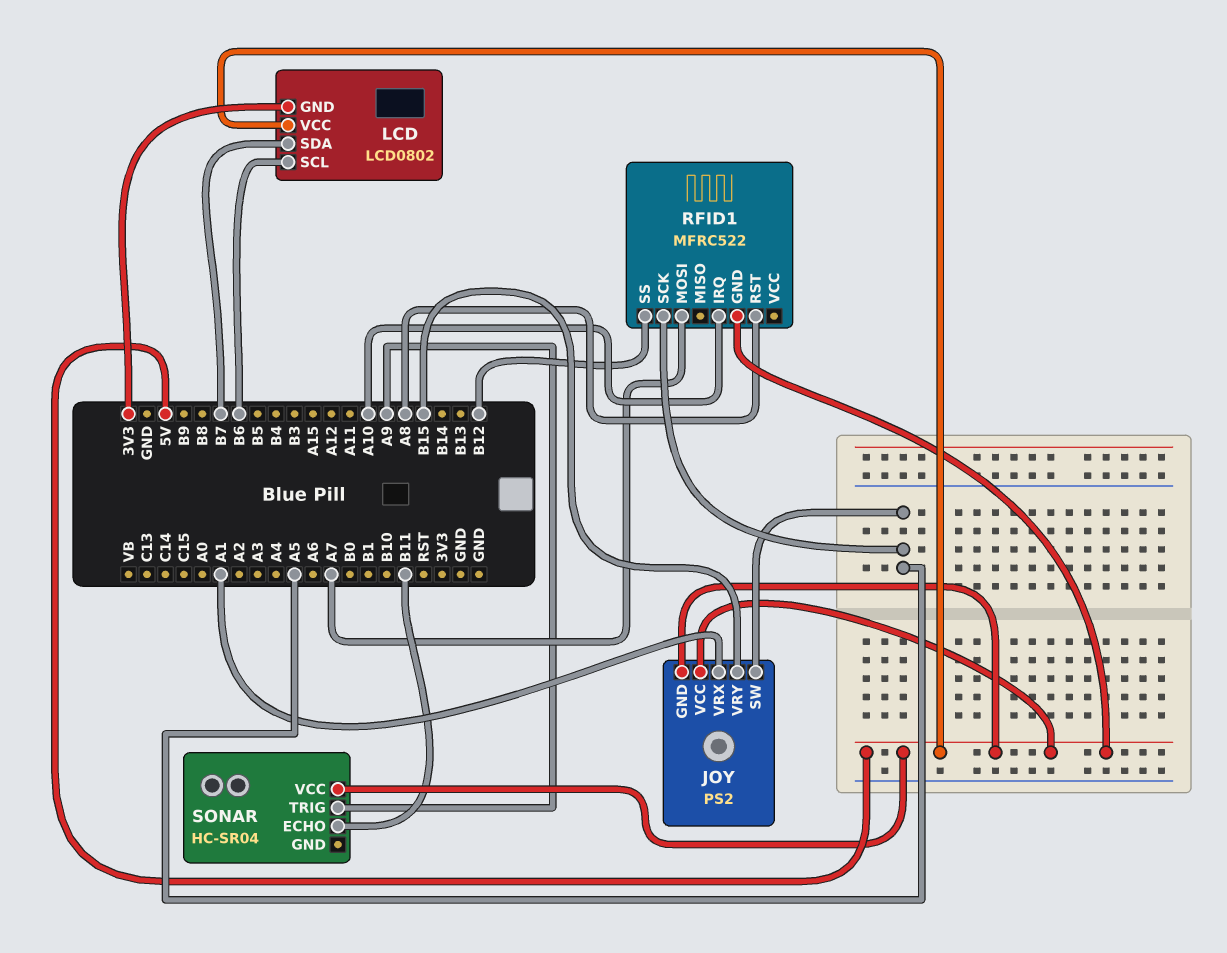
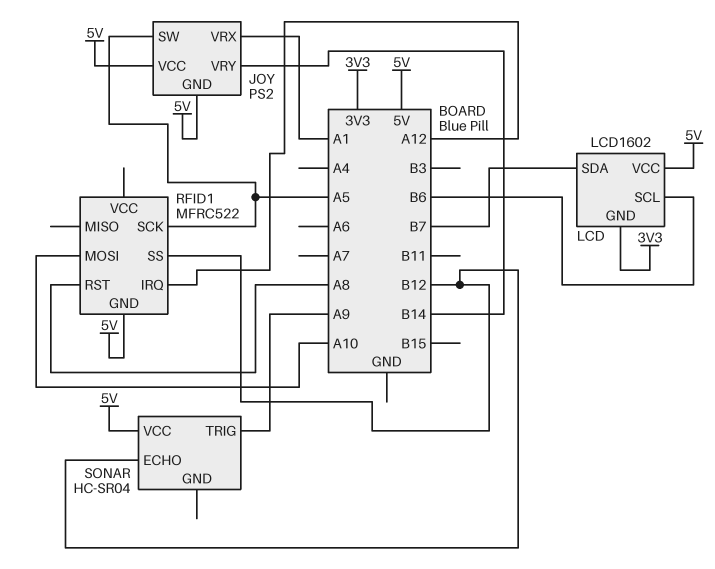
JOY pin VRY: B15 -> B14
LCD: LCD0802 -> LCD1602
RFID1 pin IRQ: A10 -> A12
RFID1 pin MOSI: A7 -> A10
SONAR pin ECHO: B11 -> B12

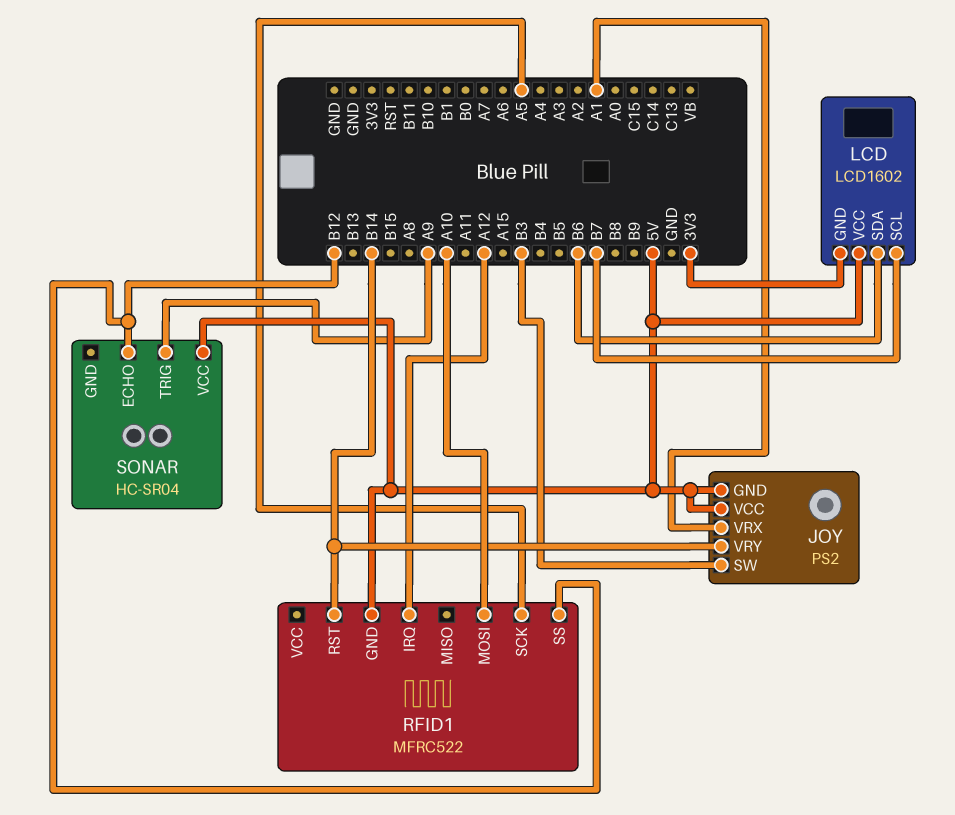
JOY pin SW: A5 -> B3
LCD pin SCL: B6 -> B7
LCD pin SDA: B7 -> B6
RFID1 pin RST: A8 -> B14

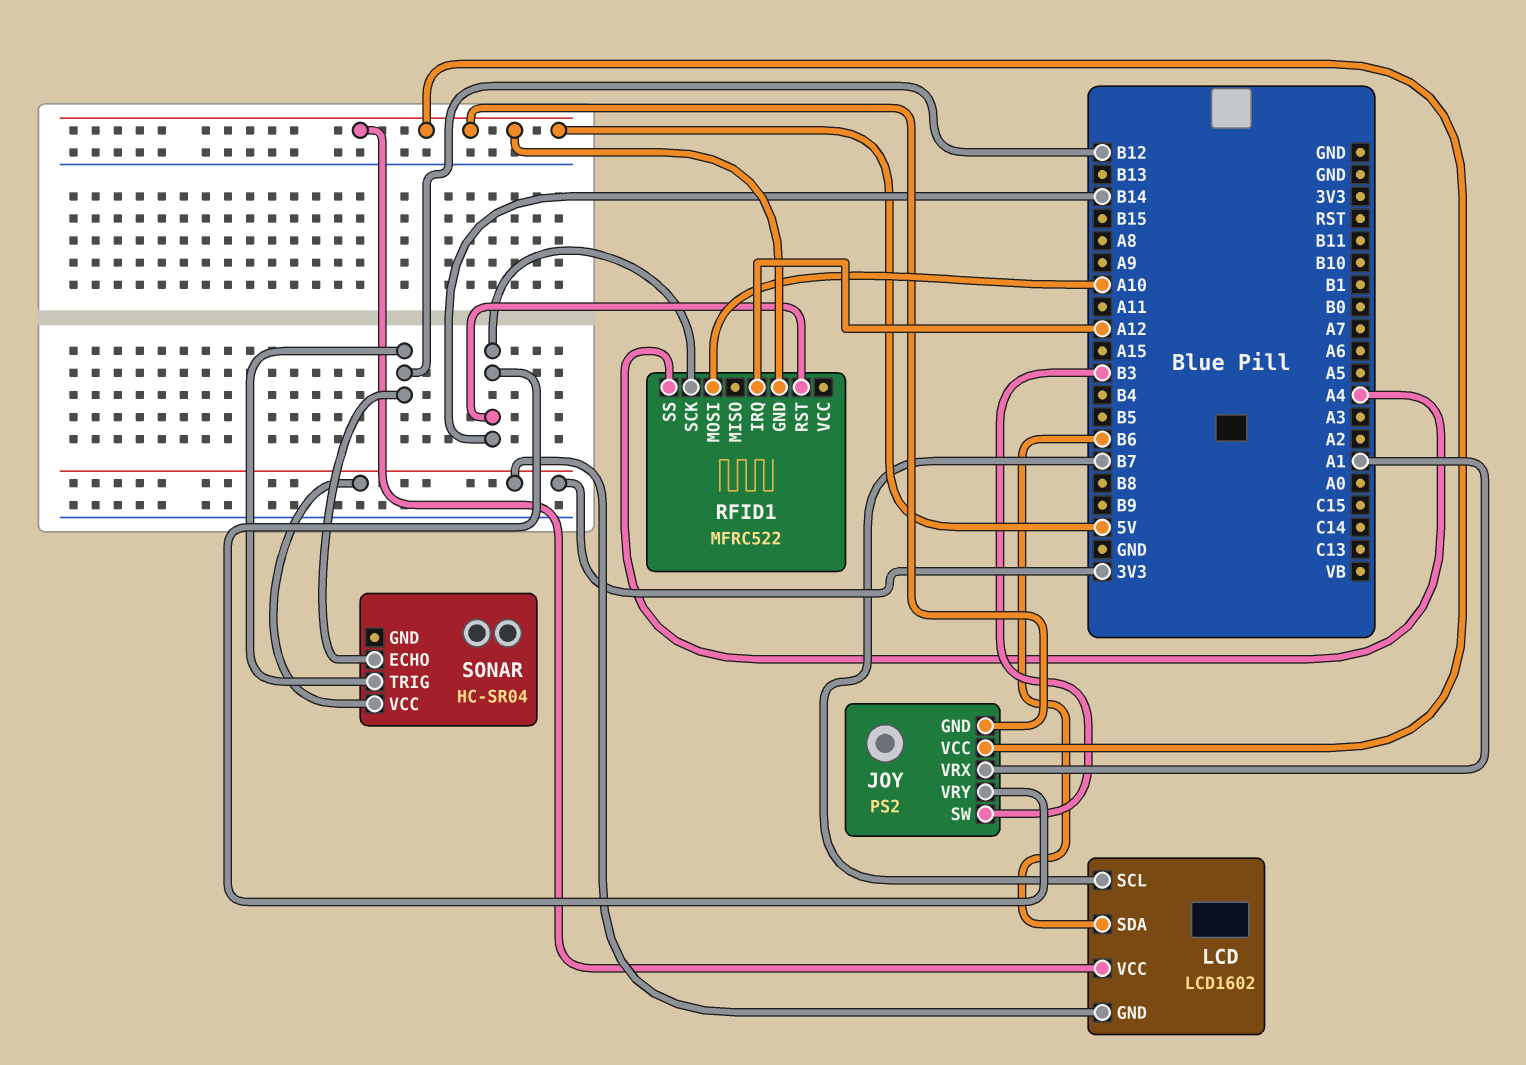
RFID1 pin SCK: A5 -> B14
RFID1 pin SS: B12 -> A4
SONAR pin TRIG: A9 -> B12
SONAR pin VCC: 5V -> 3V3

